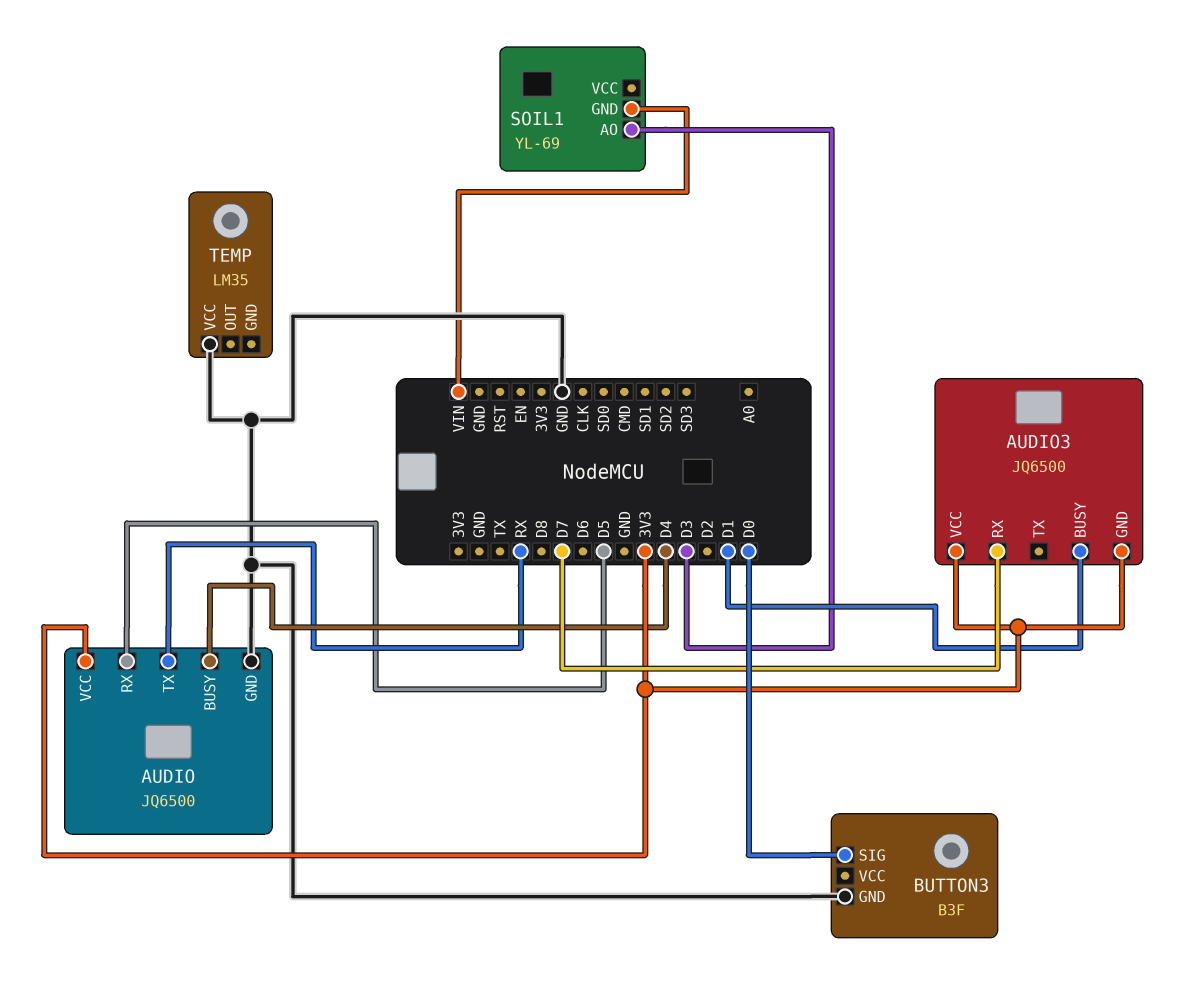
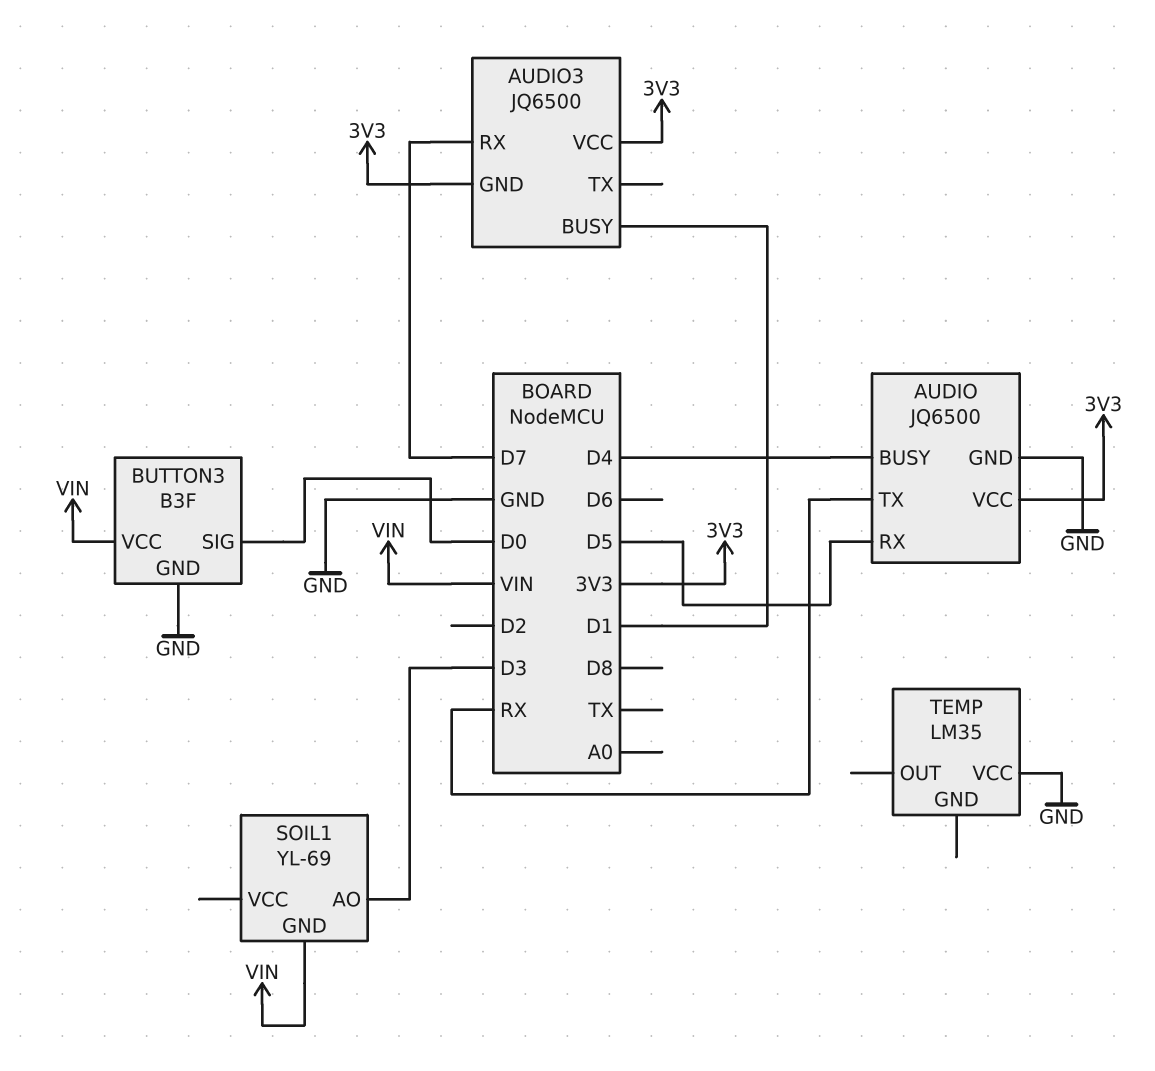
BUTTON3 pin VCC: none -> VIN

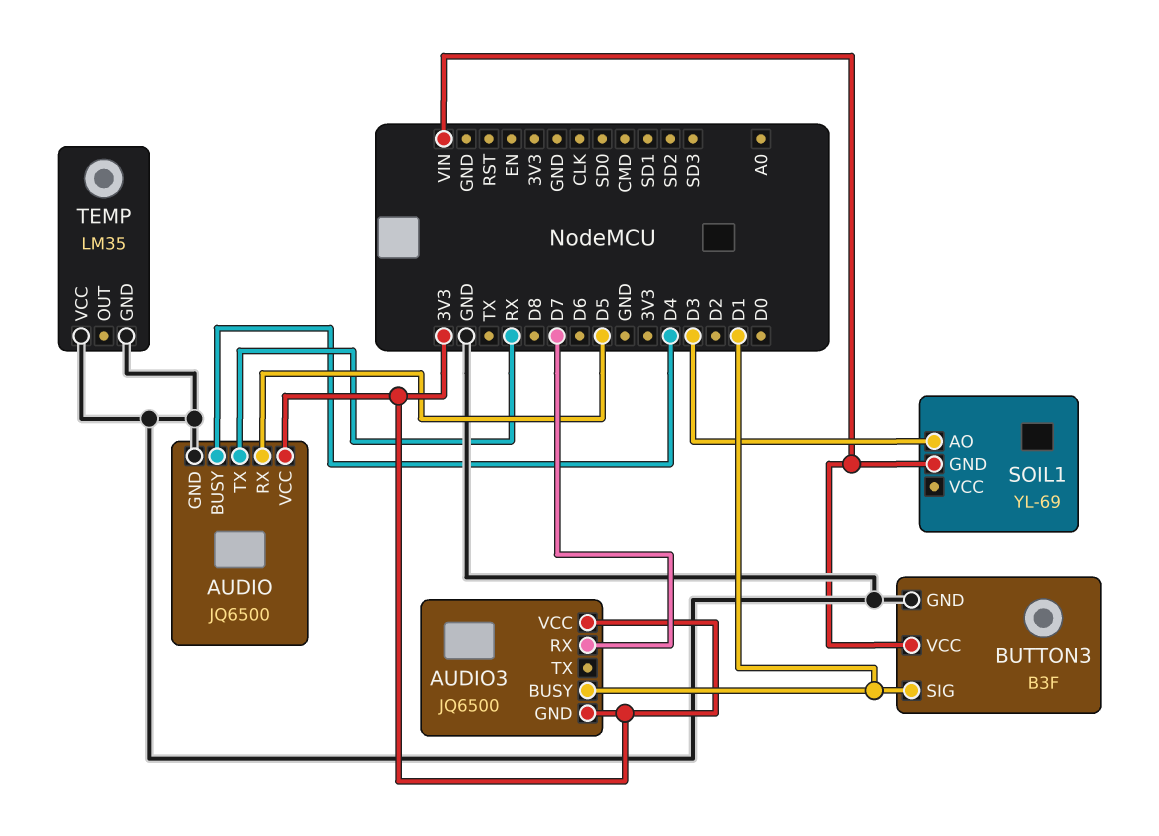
BUTTON3 pin SIG: D0 -> D1
TEMP pin GND: none -> GND

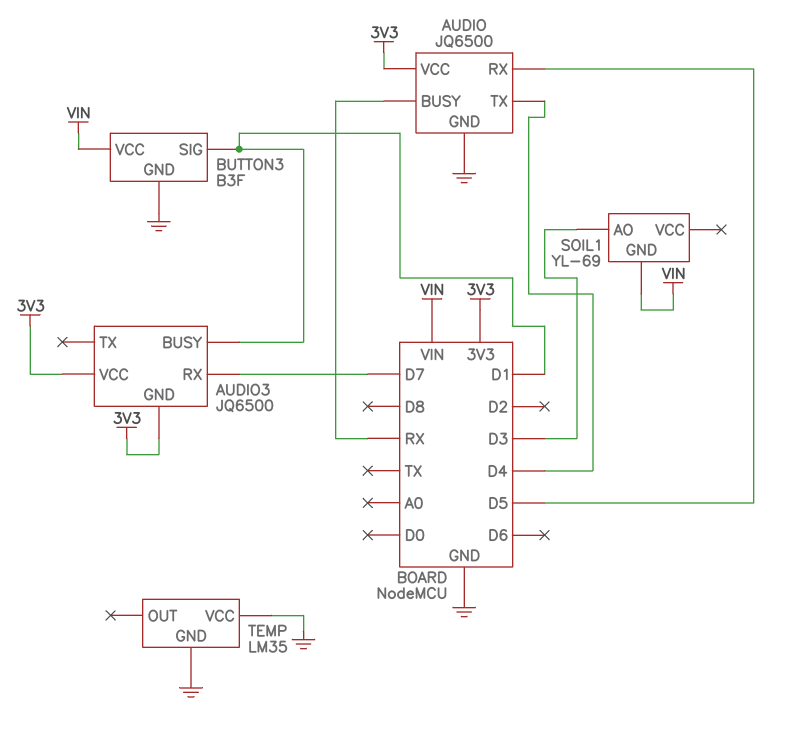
AUDIO pin BUSY: D4 -> RX
AUDIO pin TX: RX -> D4

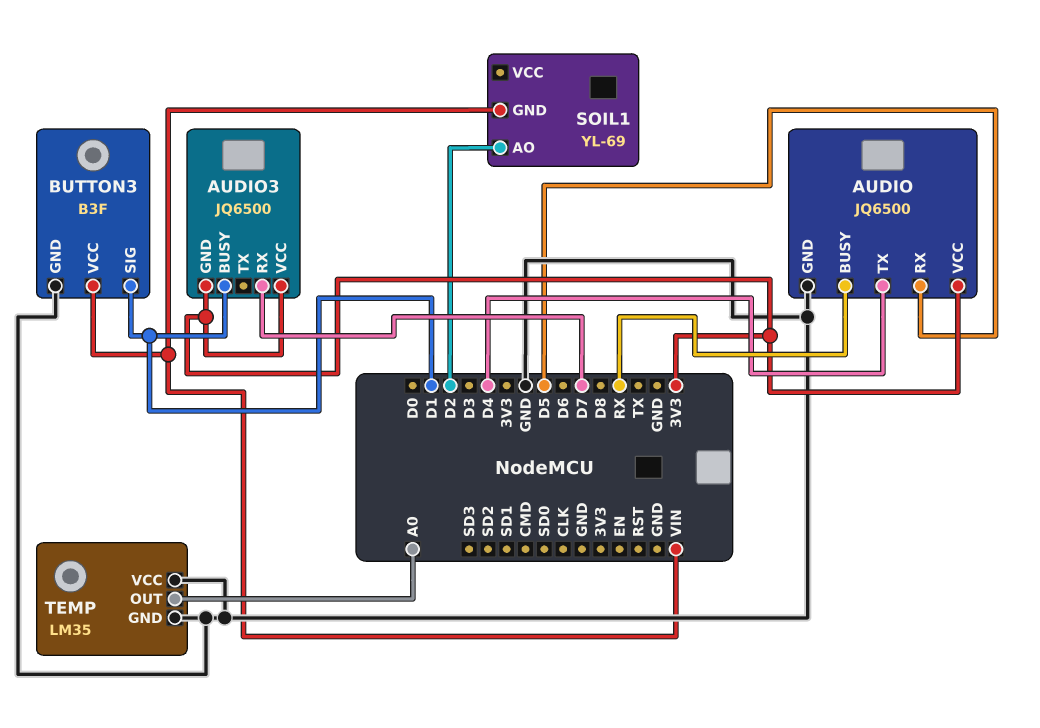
SOIL1 pin AO: D3 -> D2
TEMP pin OUT: none -> A0

